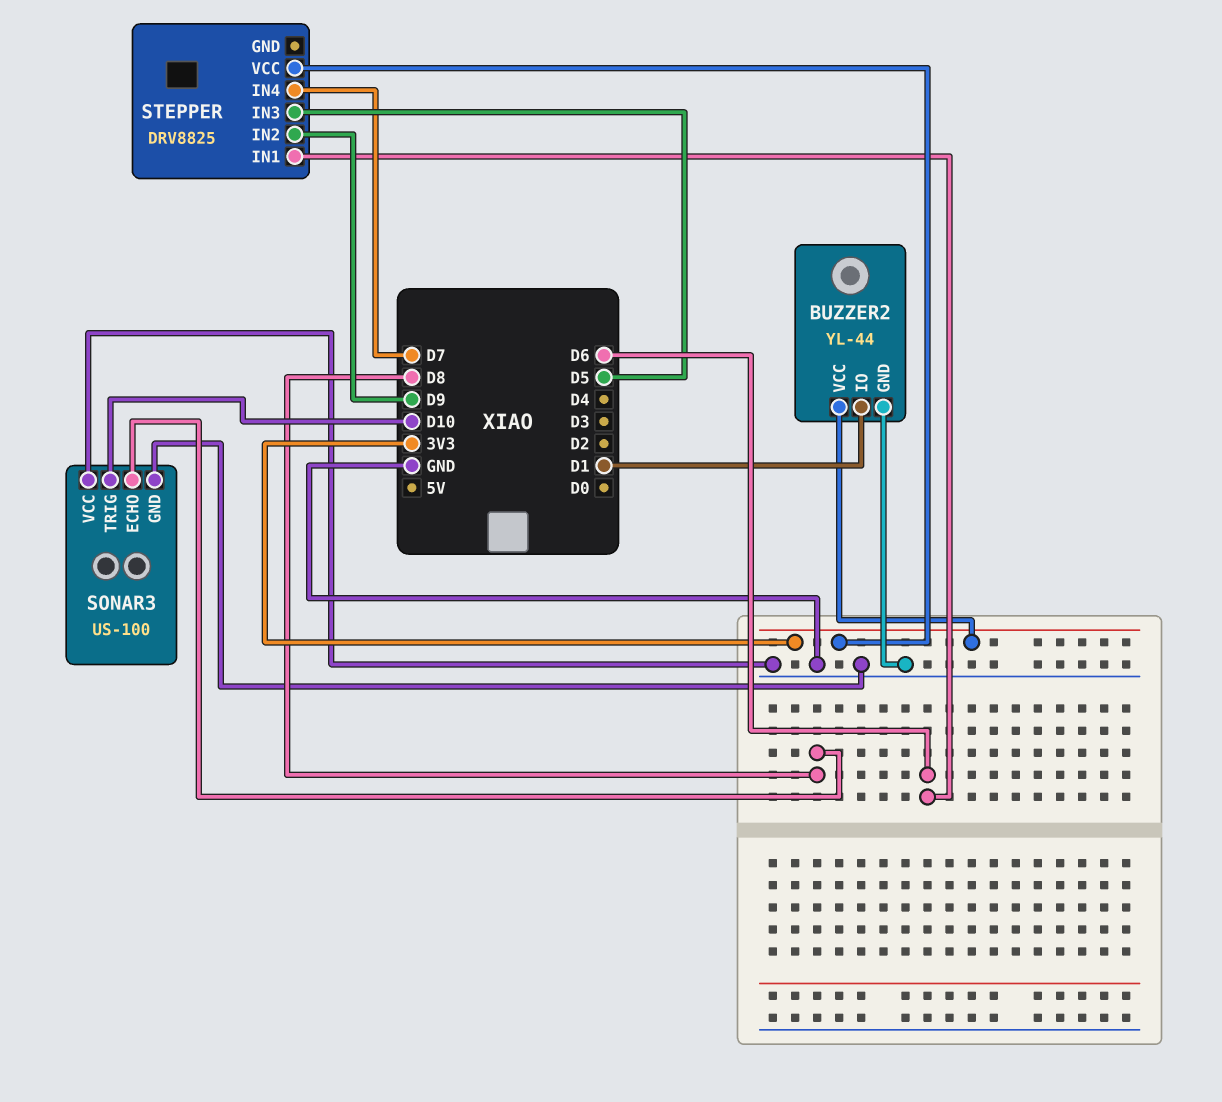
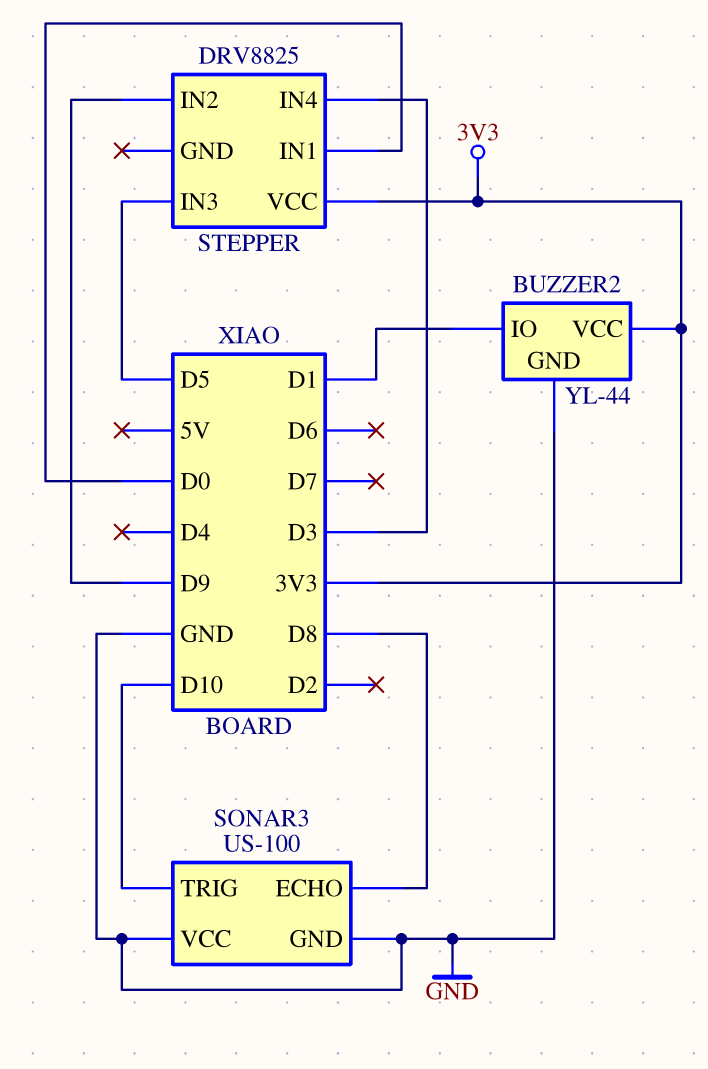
STEPPER pin IN1: D6 -> D0
STEPPER pin IN4: D7 -> D3

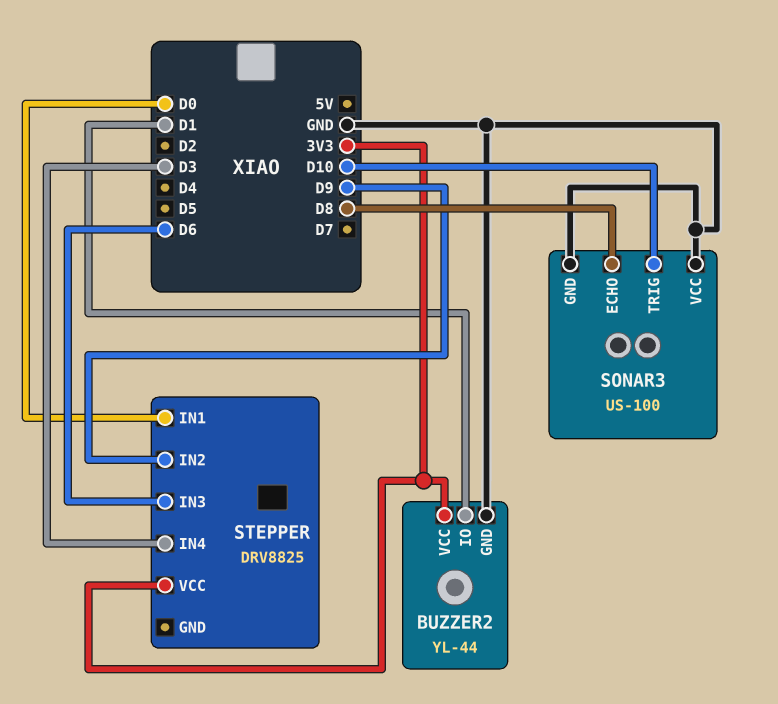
STEPPER pin IN3: D5 -> D6

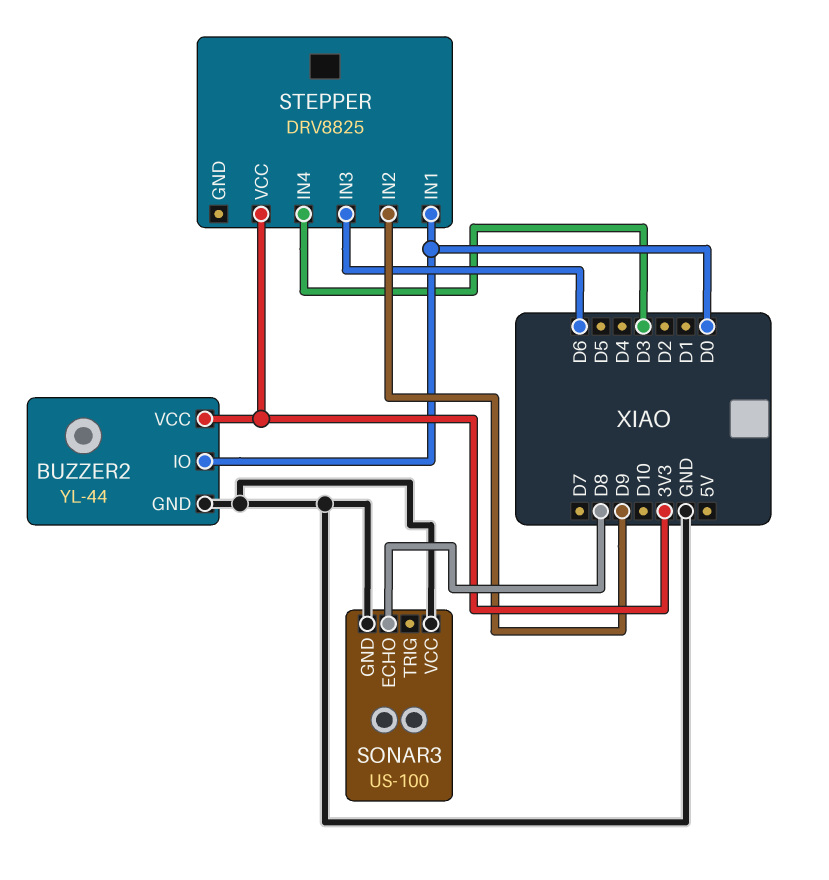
BUZZER2 pin IO: D1 -> D0
SONAR3 pin TRIG: D10 -> none

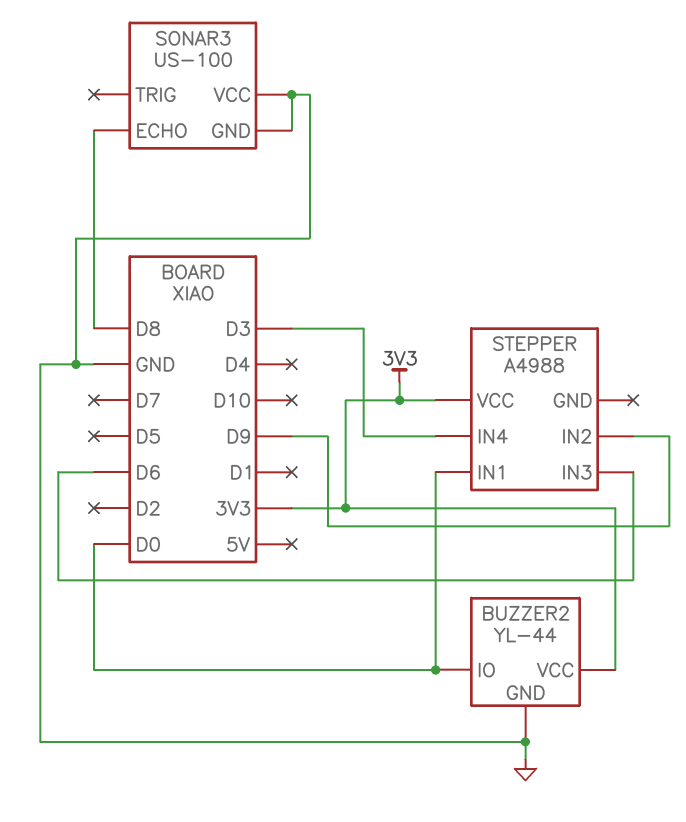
STEPPER: DRV8825 -> A4988

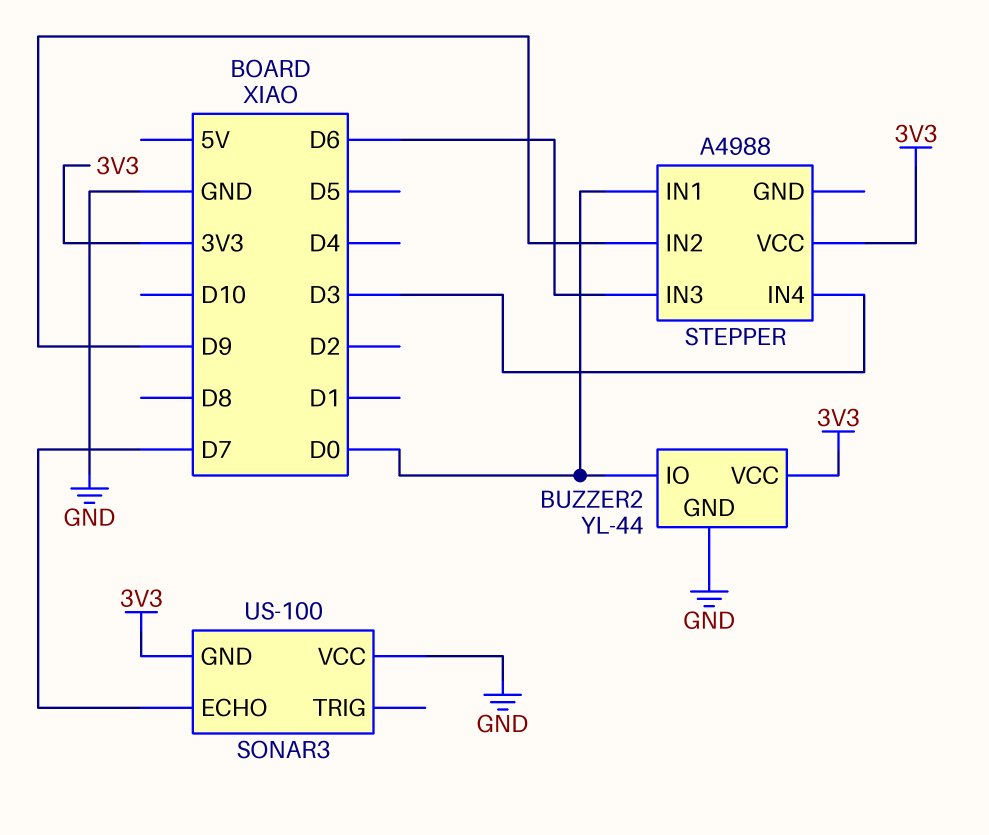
SONAR3 pin ECHO: D8 -> D7
SONAR3 pin GND: GND -> 3V3

